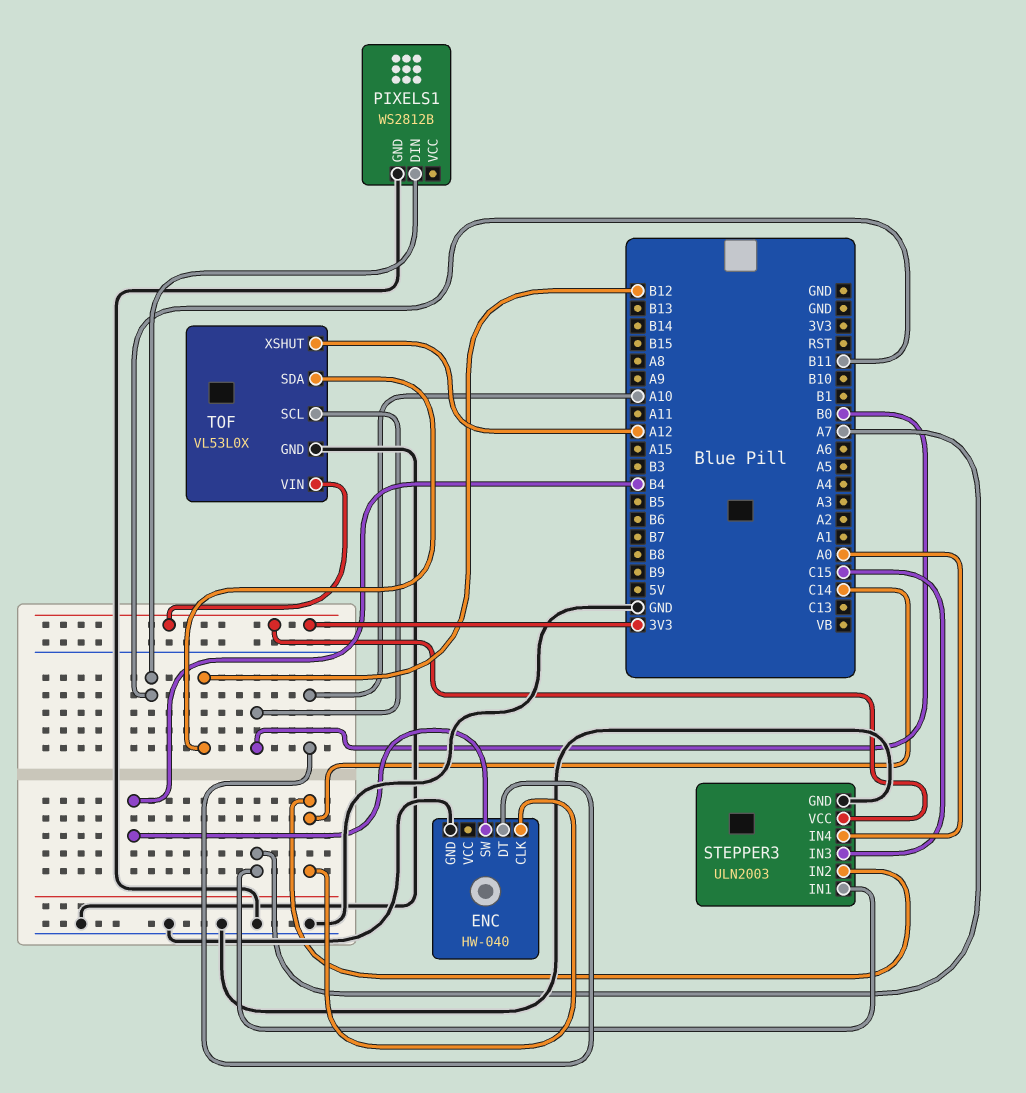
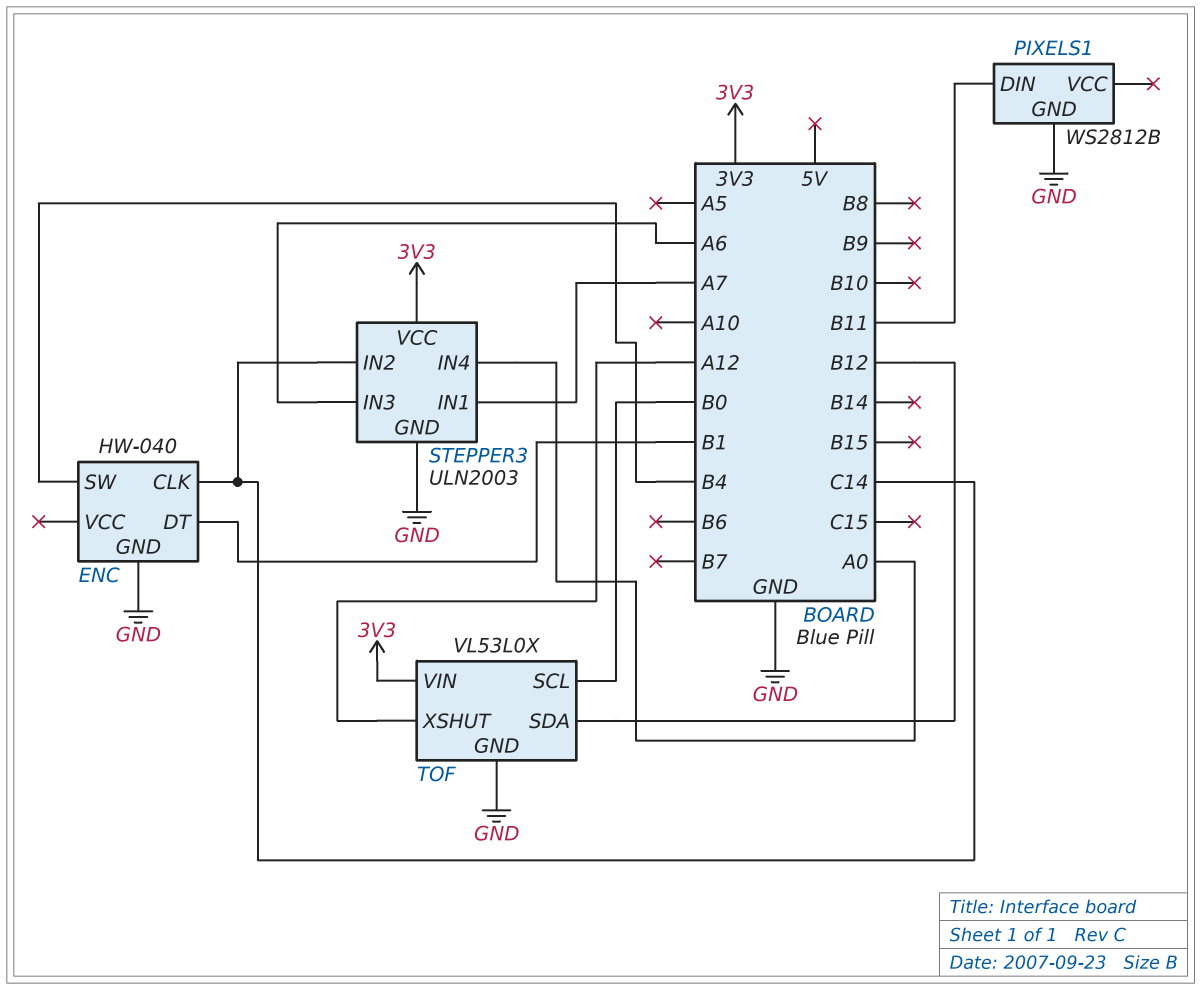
ENC pin DT: A10 -> B1
STEPPER3 pin IN3: C15 -> A6

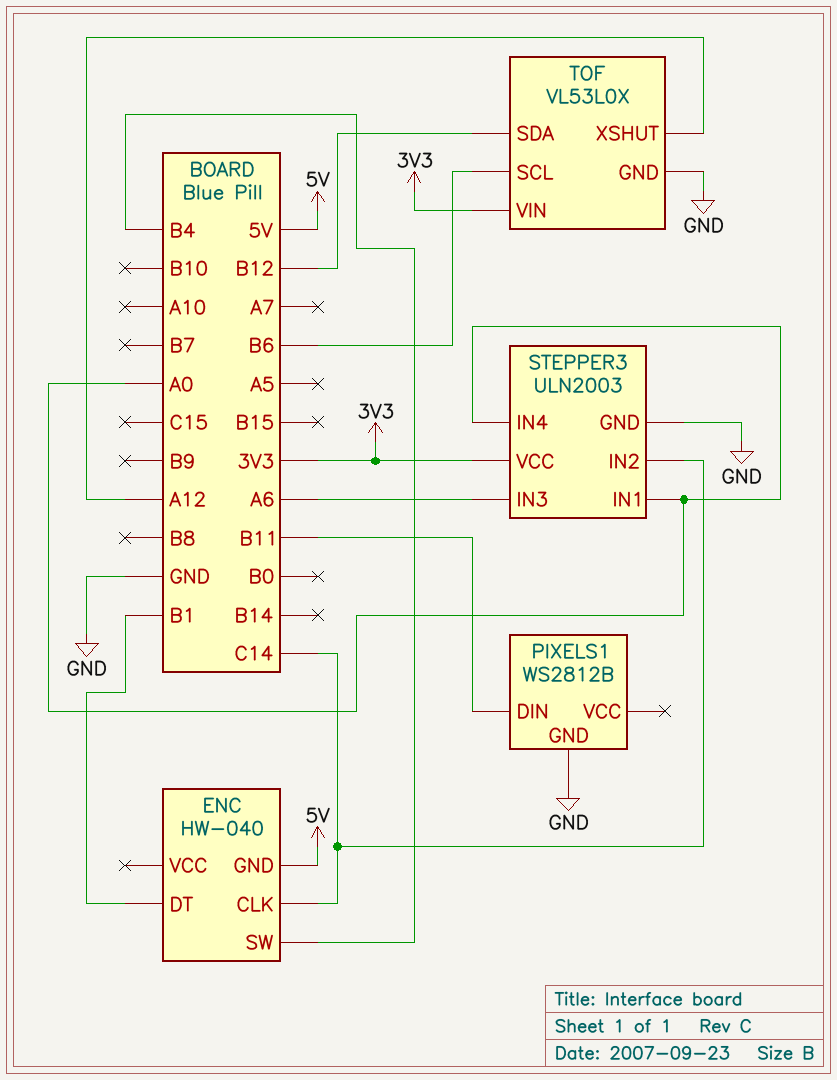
ENC pin GND: GND -> 5V
STEPPER3 pin IN1: A7 -> A0
TOF pin SCL: B0 -> B6

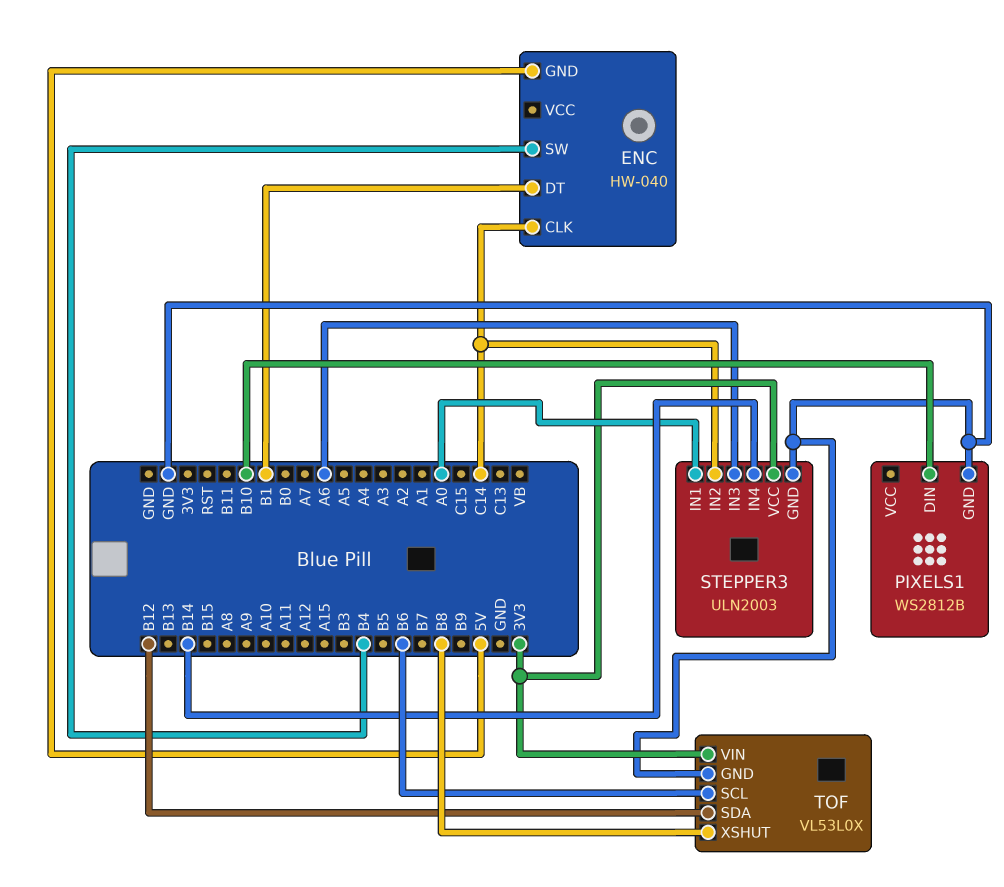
PIXELS1 pin DIN: B11 -> B10
STEPPER3 pin IN4: A0 -> B14
TOF pin XSHUT: A12 -> B8

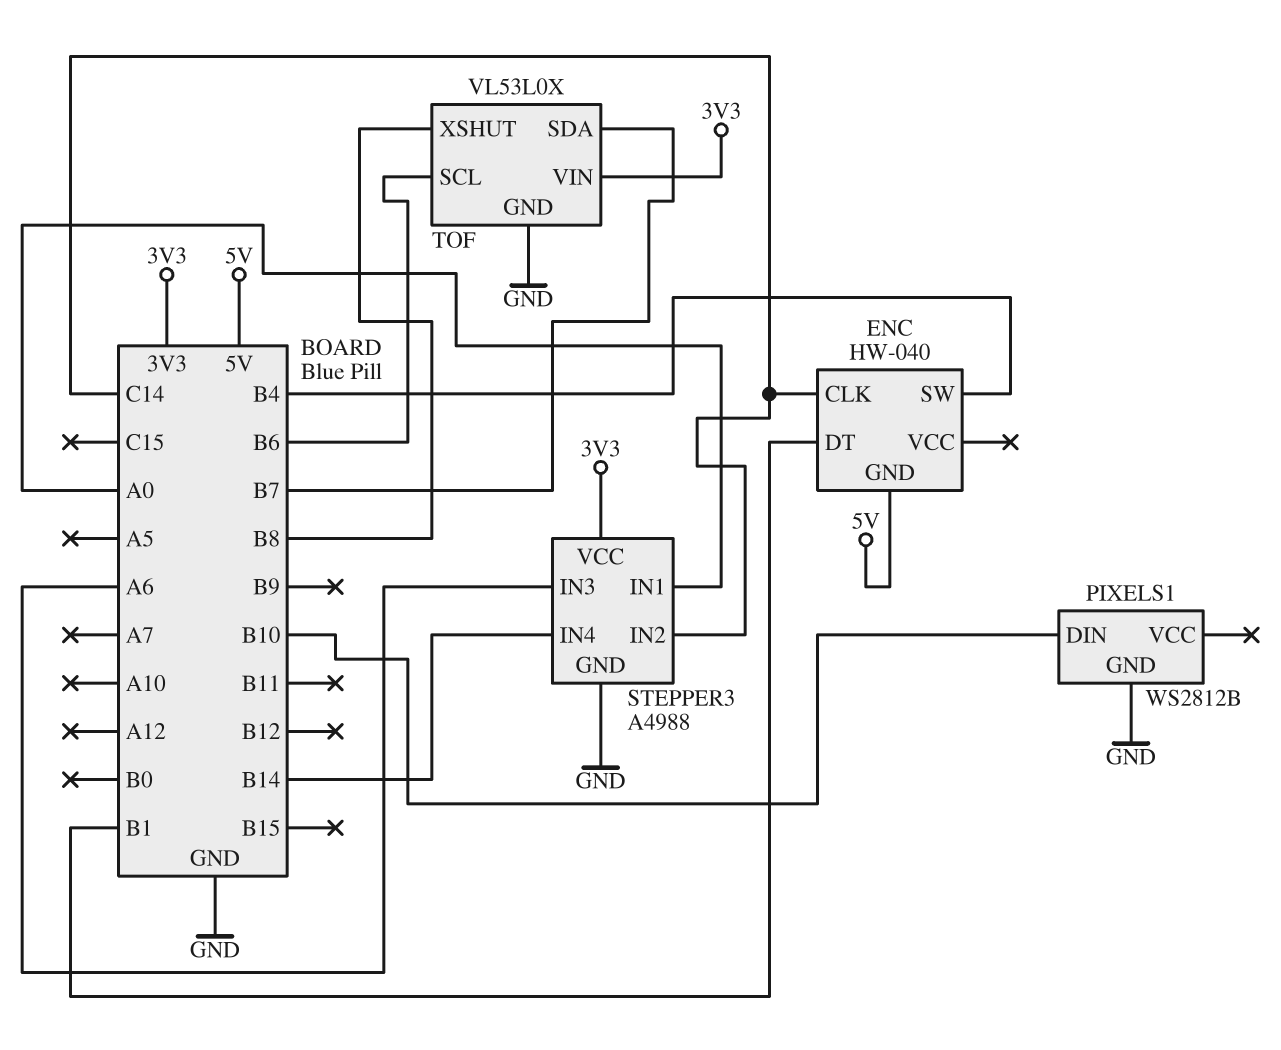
STEPPER3: ULN2003 -> A4988
TOF pin SDA: B12 -> B7

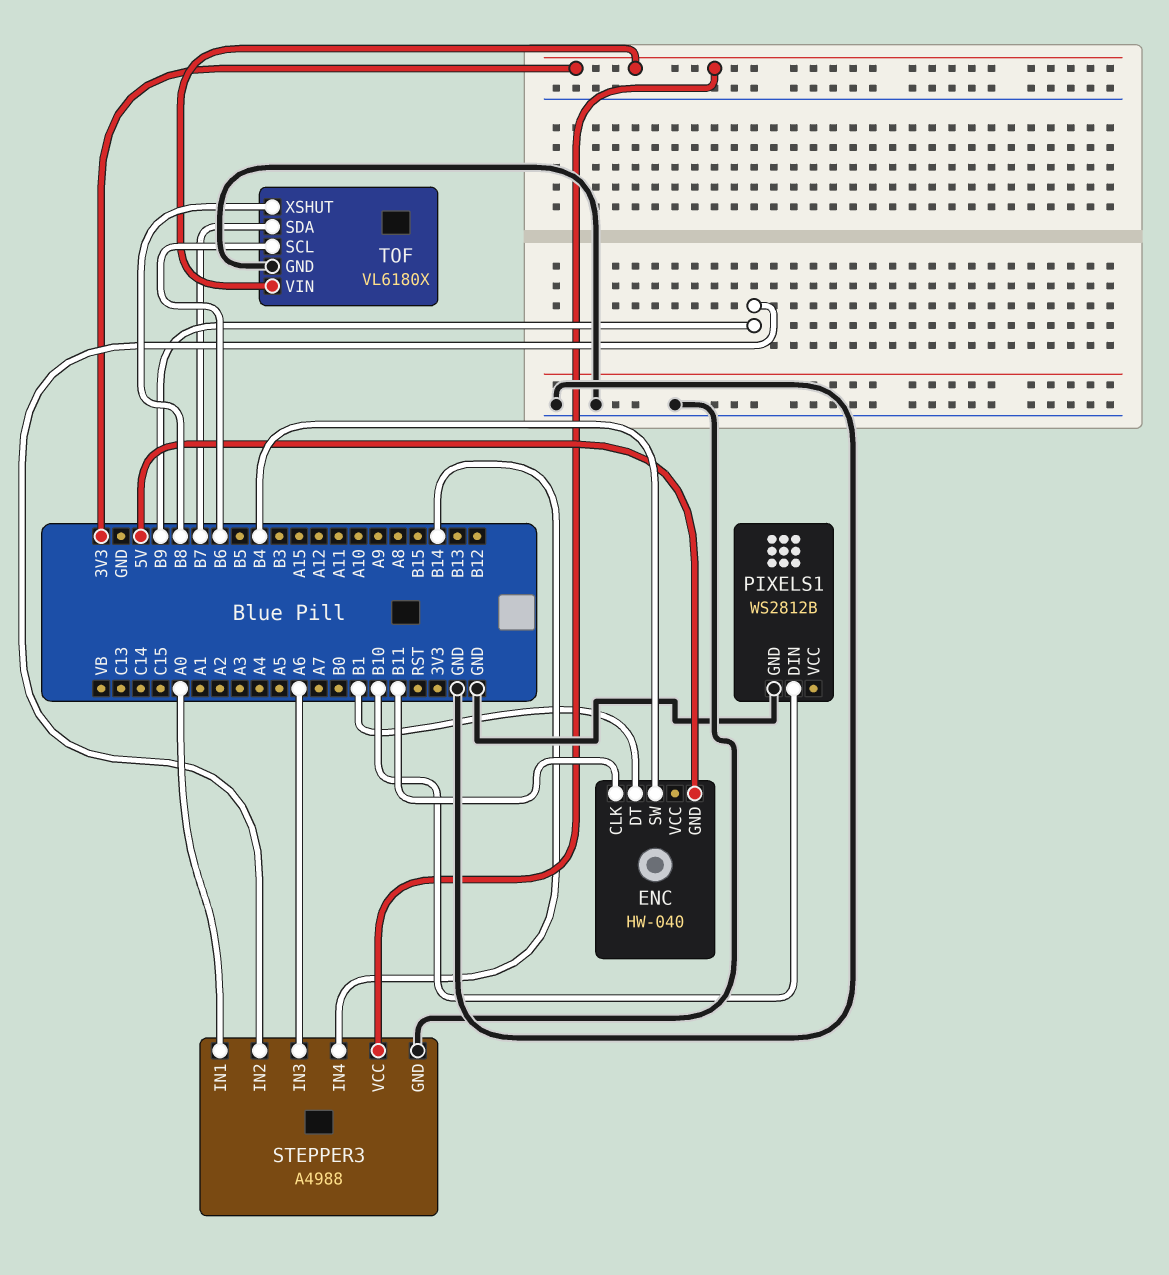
ENC pin CLK: C14 -> B11
STEPPER3 pin IN2: C14 -> B9
TOF: VL53L0X -> VL6180X

